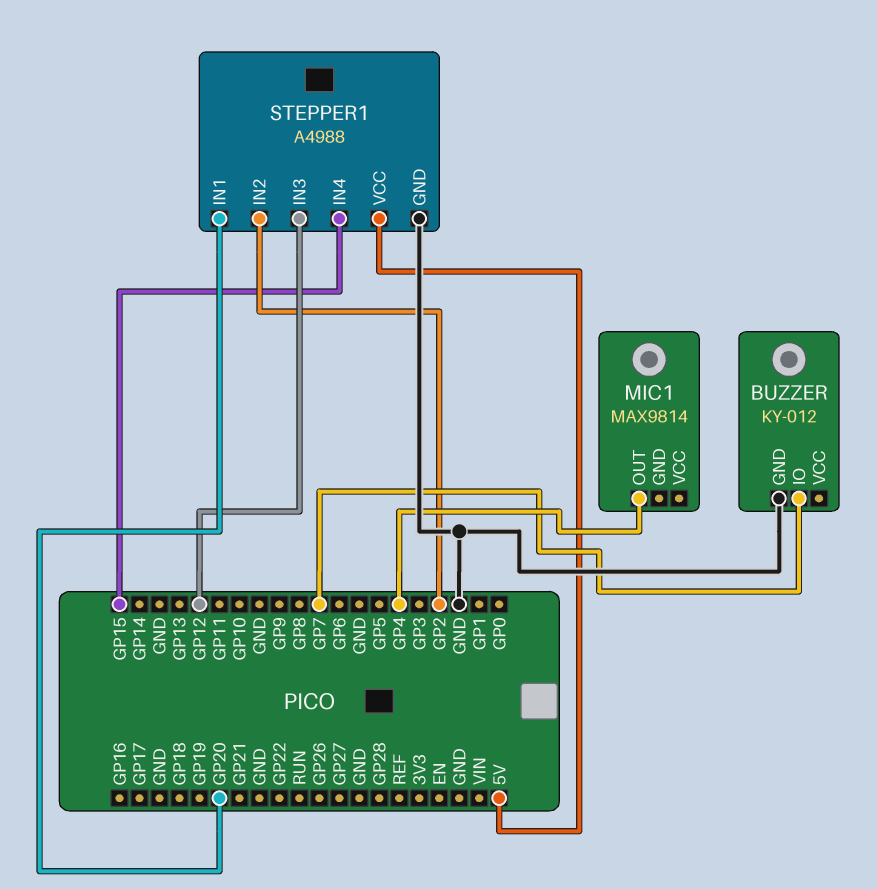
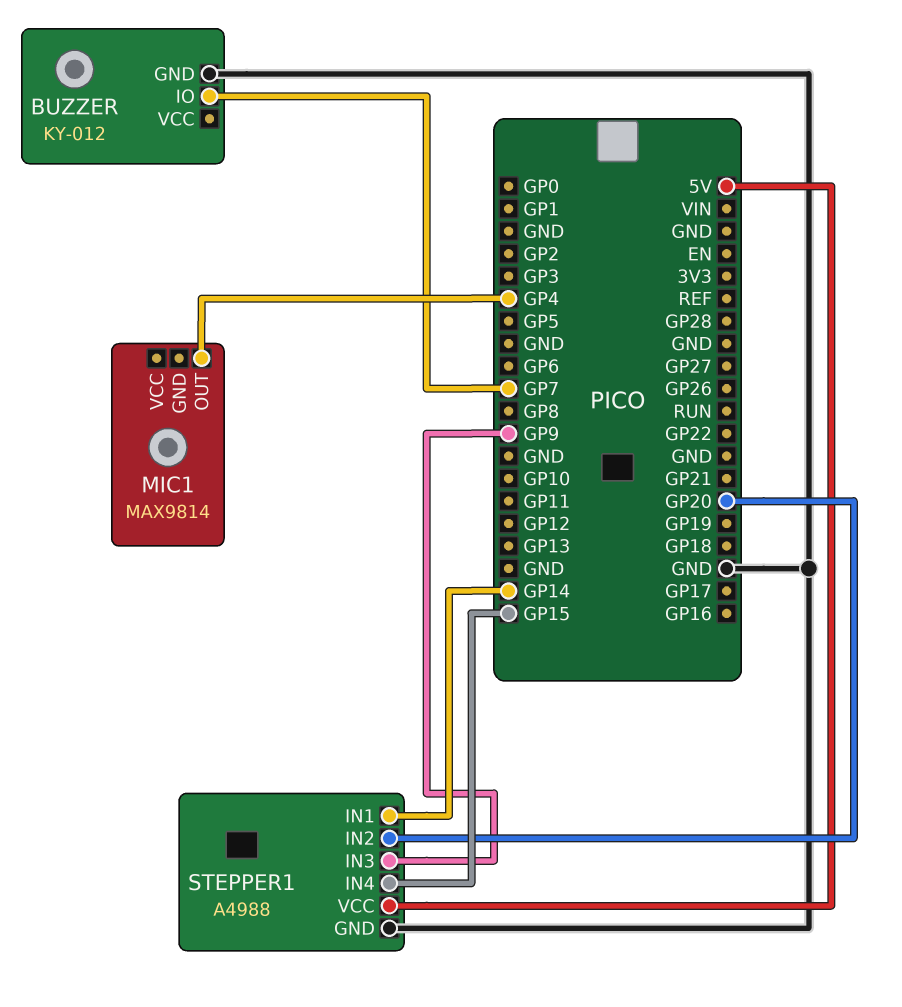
STEPPER1 pin IN1: GP20 -> GP14
STEPPER1 pin IN2: GP2 -> GP20
STEPPER1 pin IN3: GP12 -> GP9

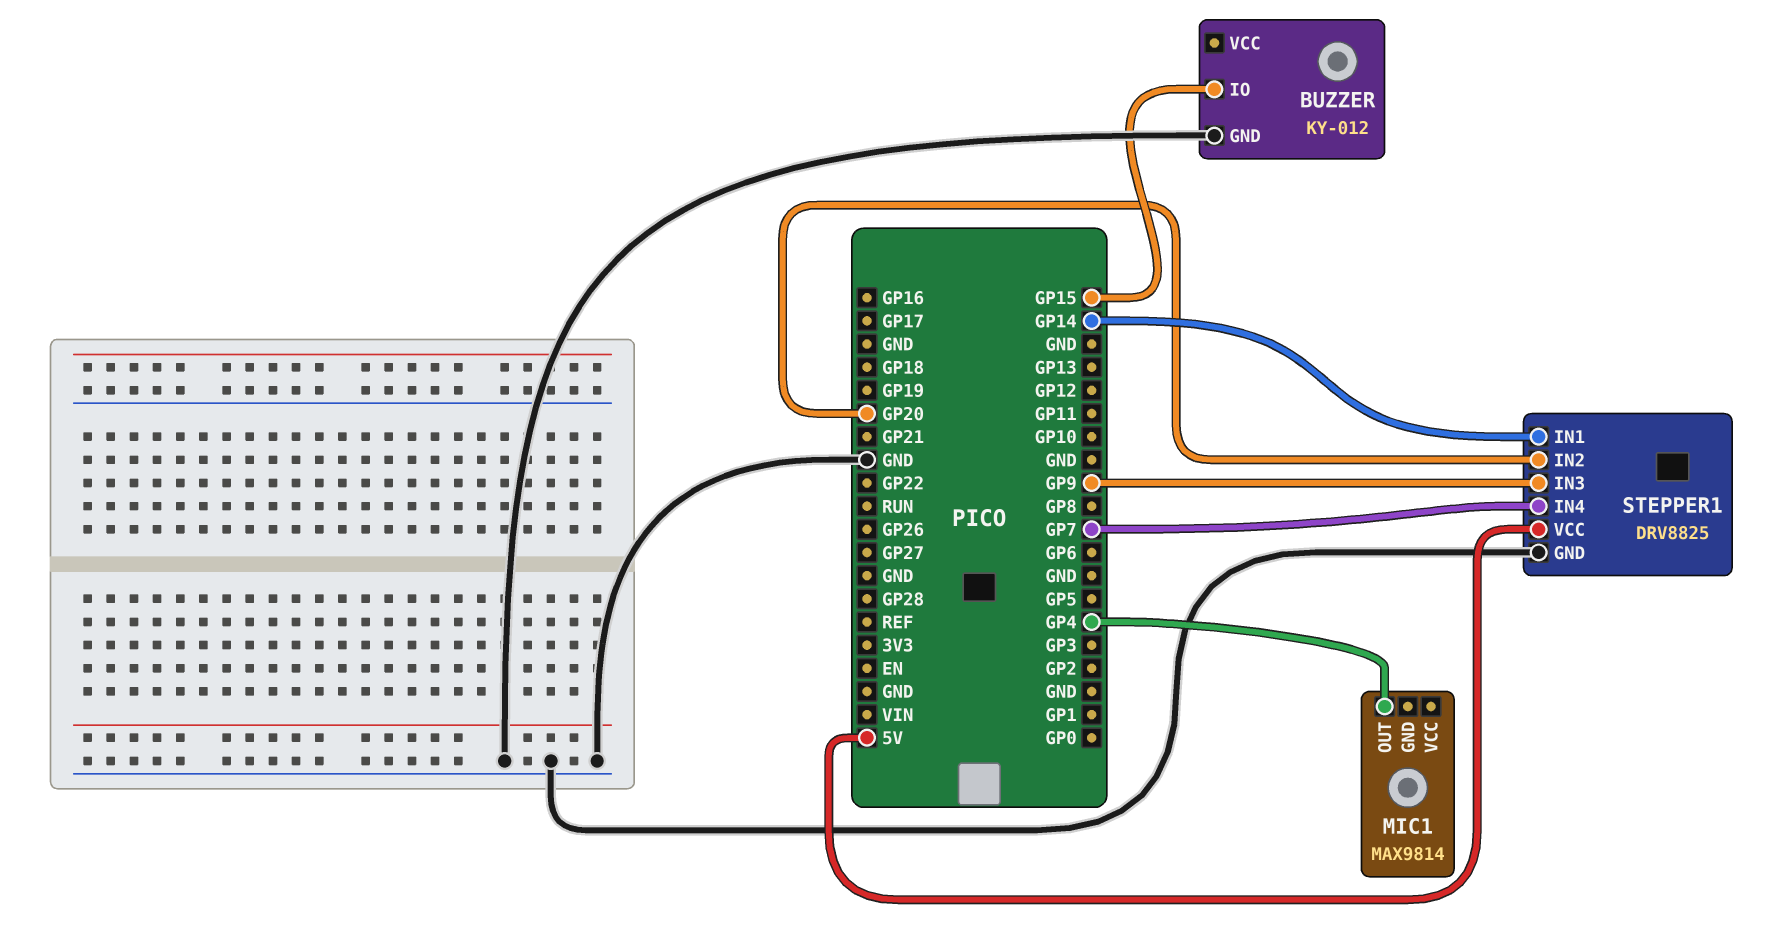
BUZZER pin IO: GP7 -> GP15
STEPPER1: A4988 -> DRV8825
STEPPER1 pin IN4: GP15 -> GP7

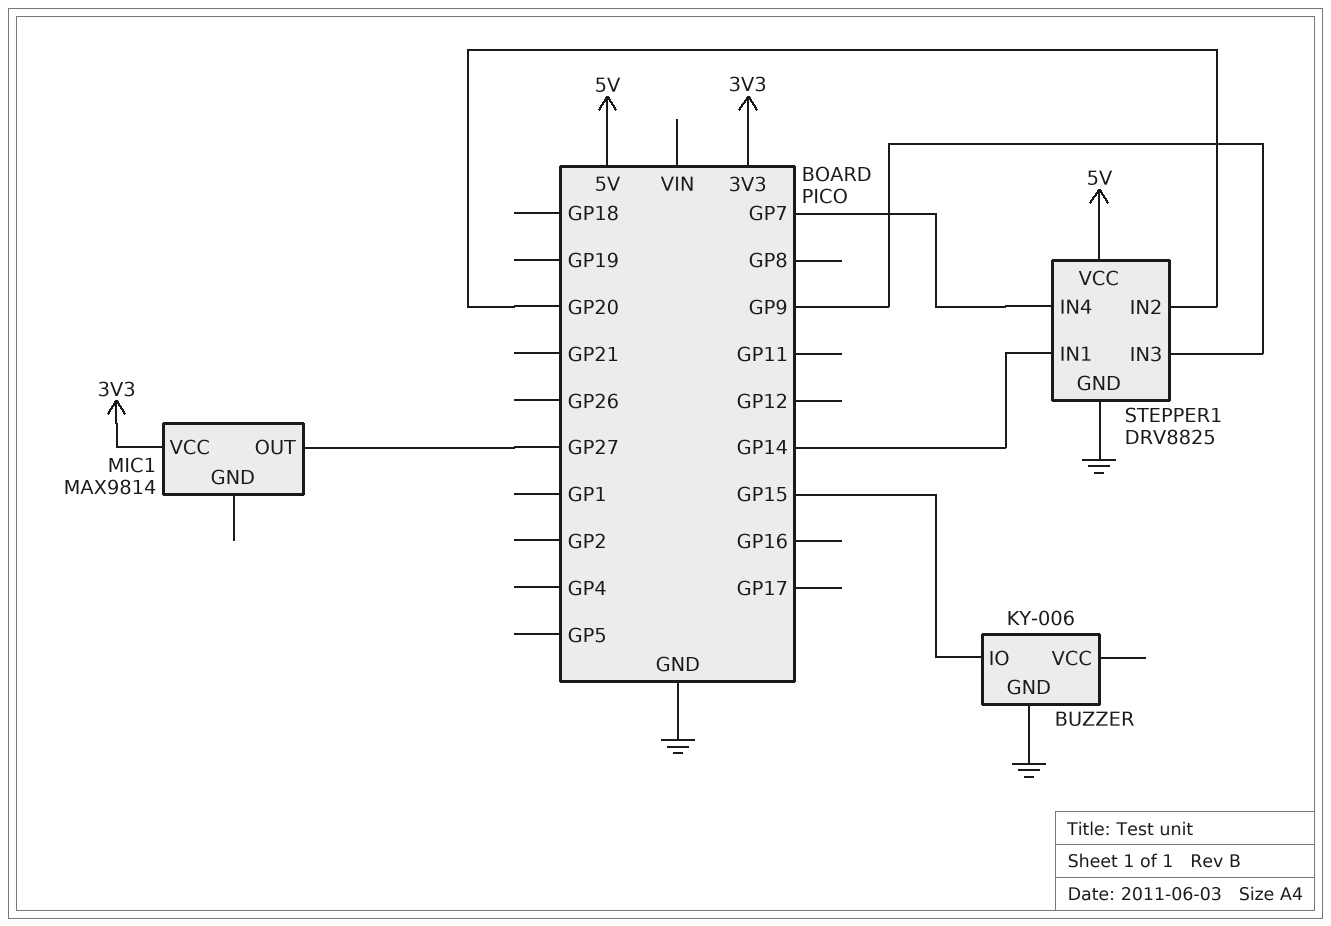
BUZZER: KY-012 -> KY-006
MIC1 pin OUT: GP4 -> GP27
MIC1 pin VCC: none -> 3V3

